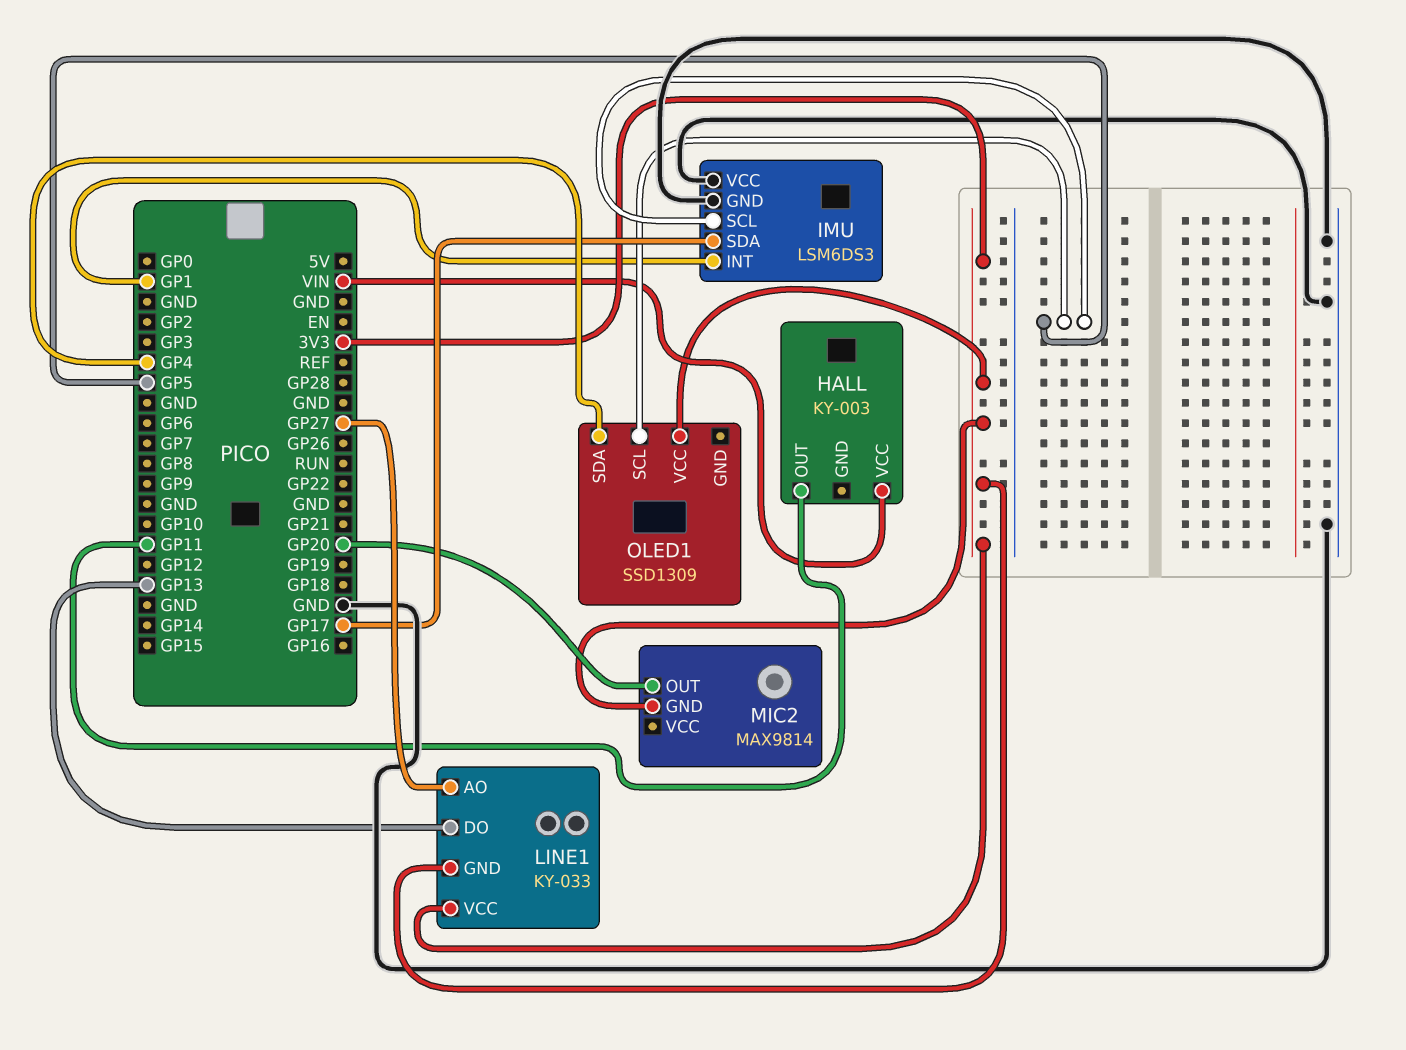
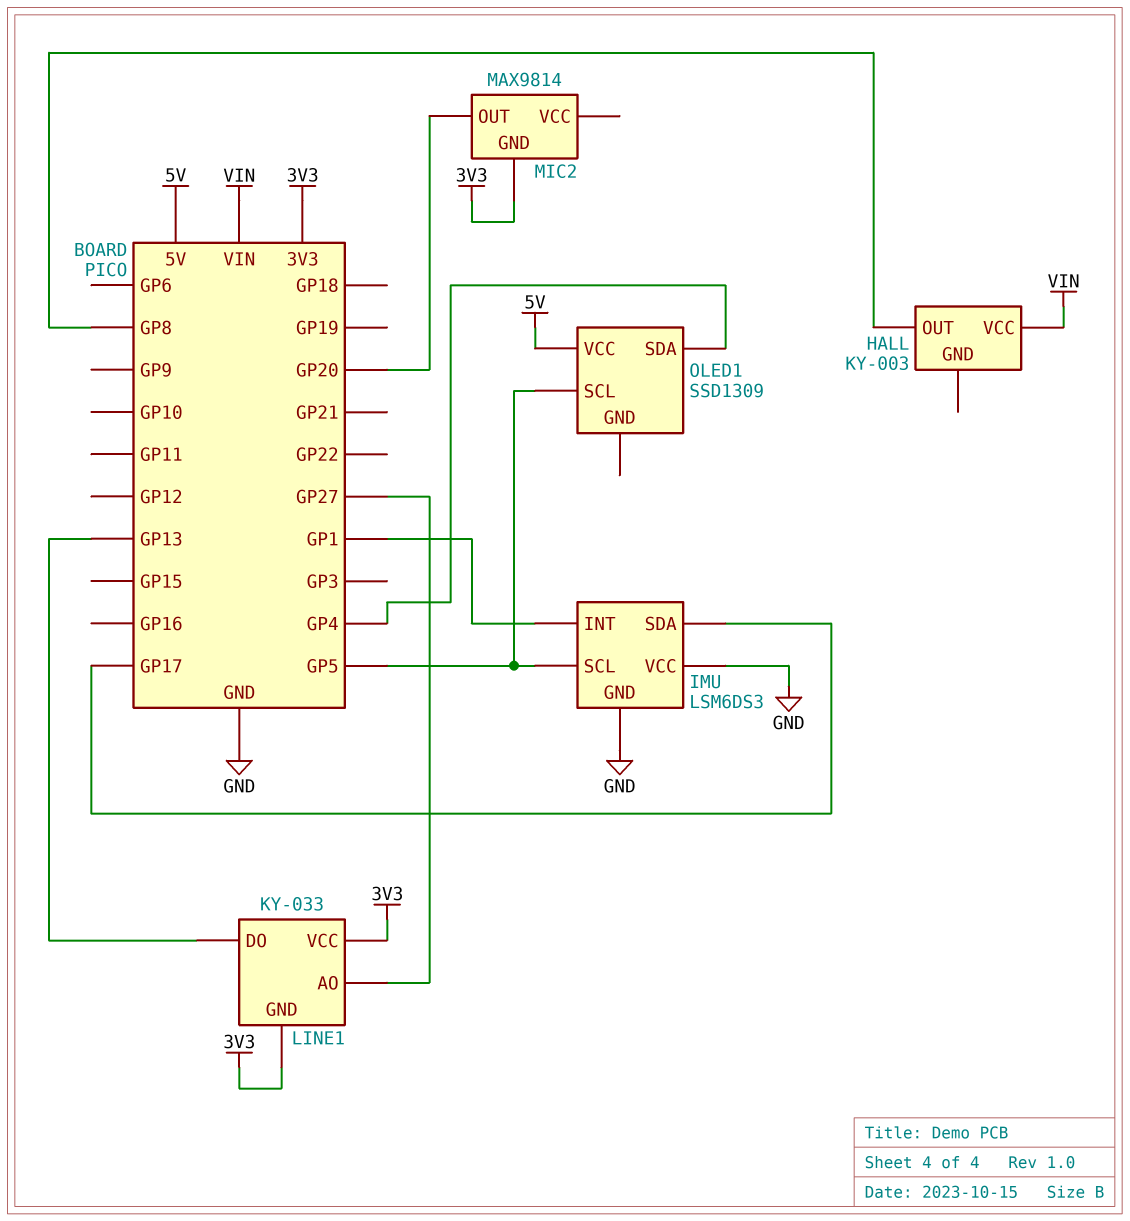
HALL pin OUT: GP11 -> GP8
OLED1 pin VCC: 3V3 -> 5V

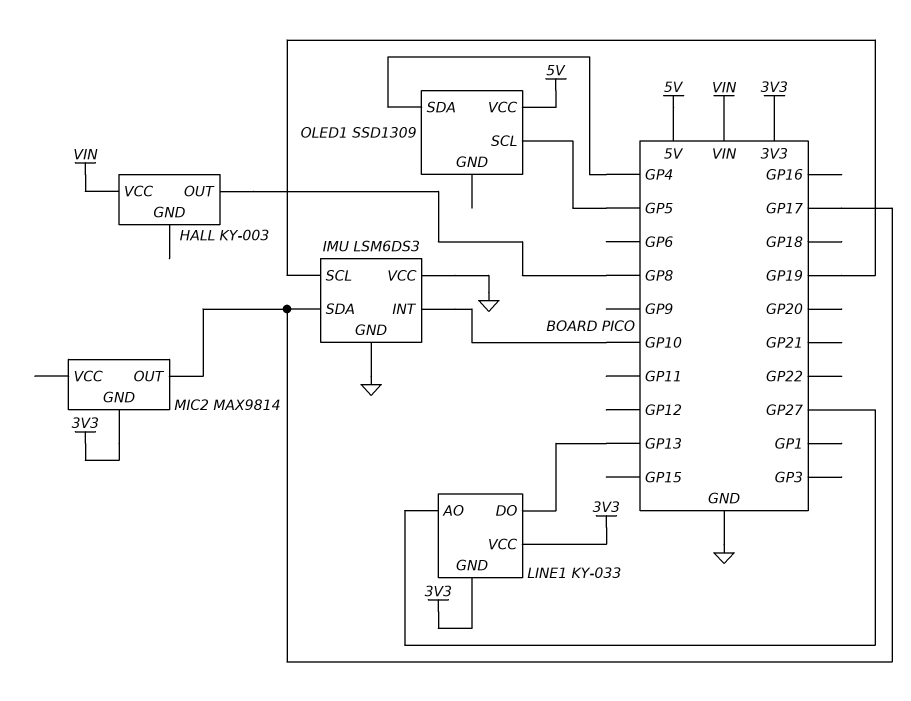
IMU pin INT: GP1 -> GP10
IMU pin SCL: GP5 -> GP19
MIC2 pin OUT: GP20 -> GP17

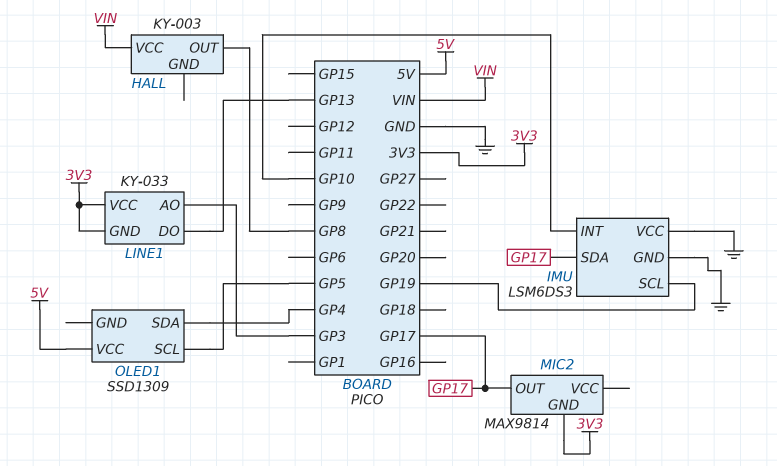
LINE1 pin AO: GP27 -> GP3

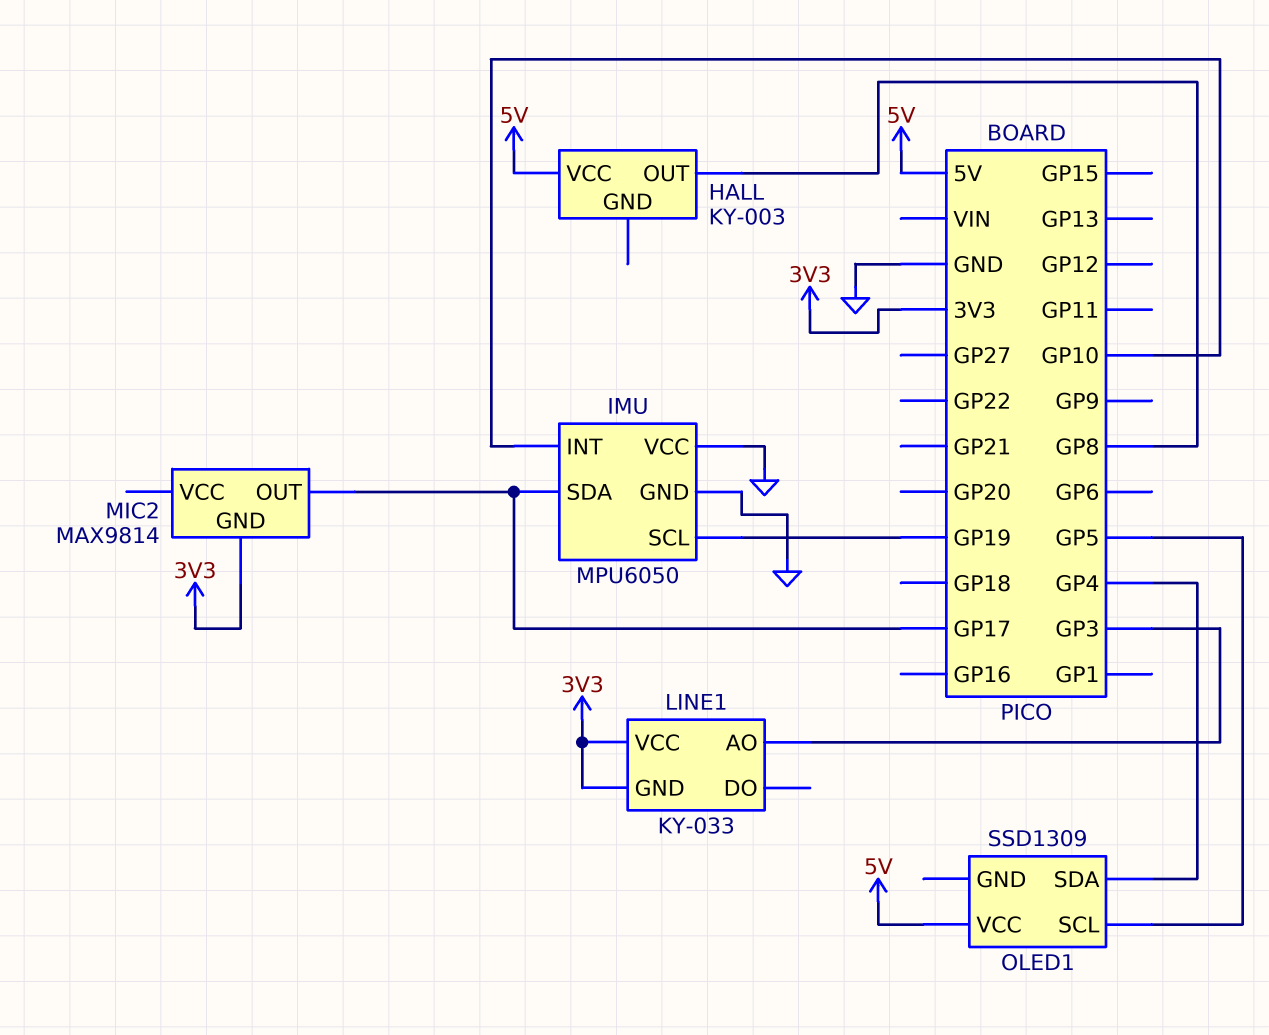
HALL pin VCC: VIN -> 5V
IMU: LSM6DS3 -> MPU6050
LINE1 pin DO: GP13 -> none

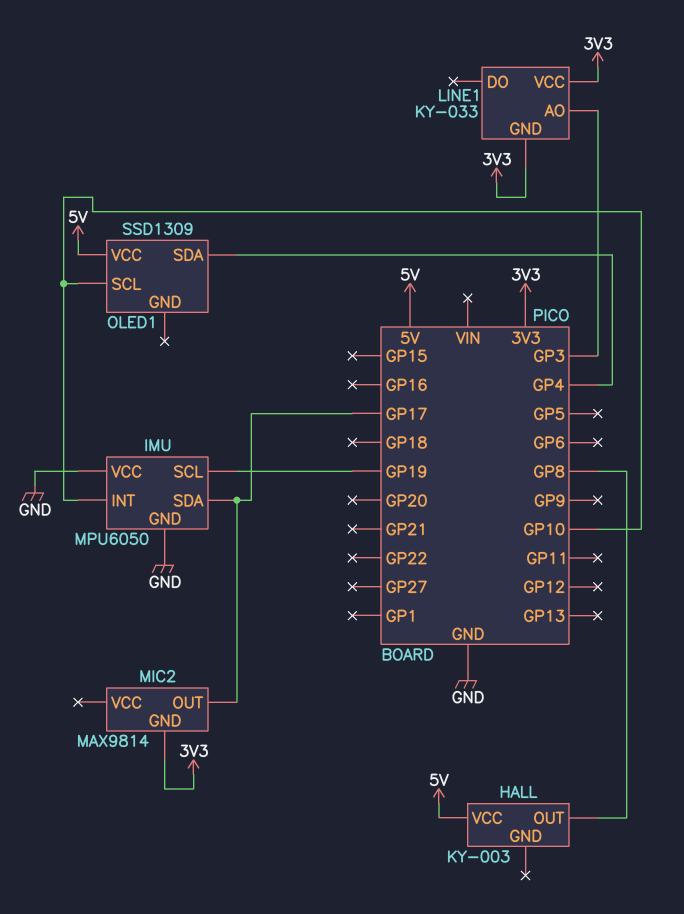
OLED1 pin SCL: GP5 -> GP10

